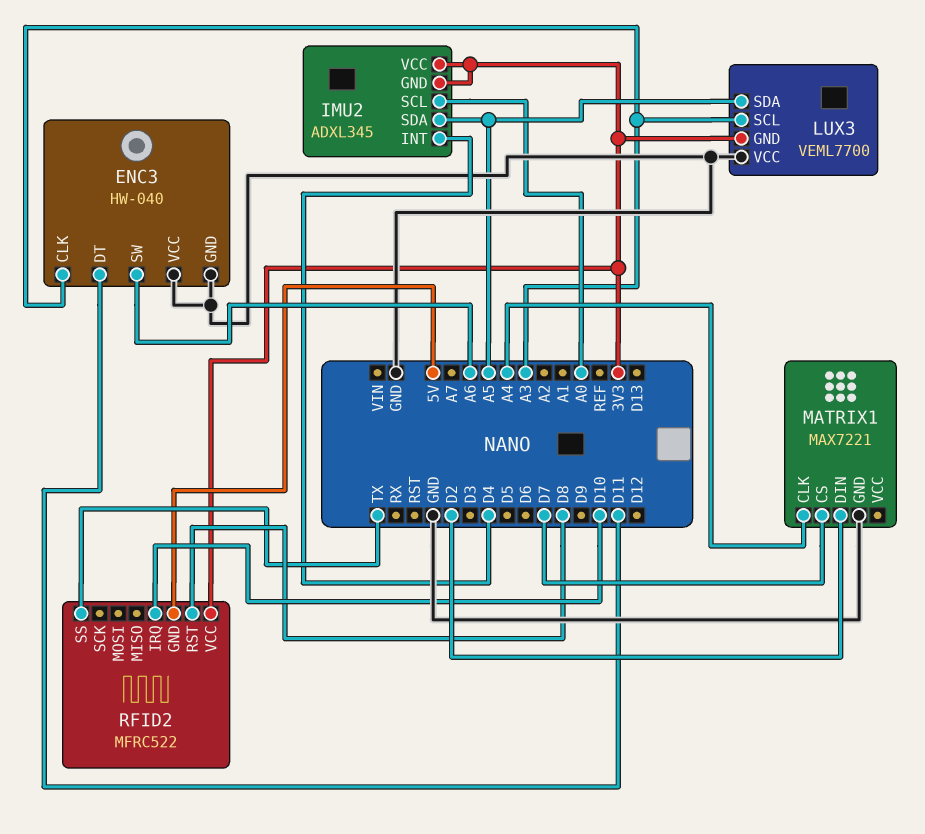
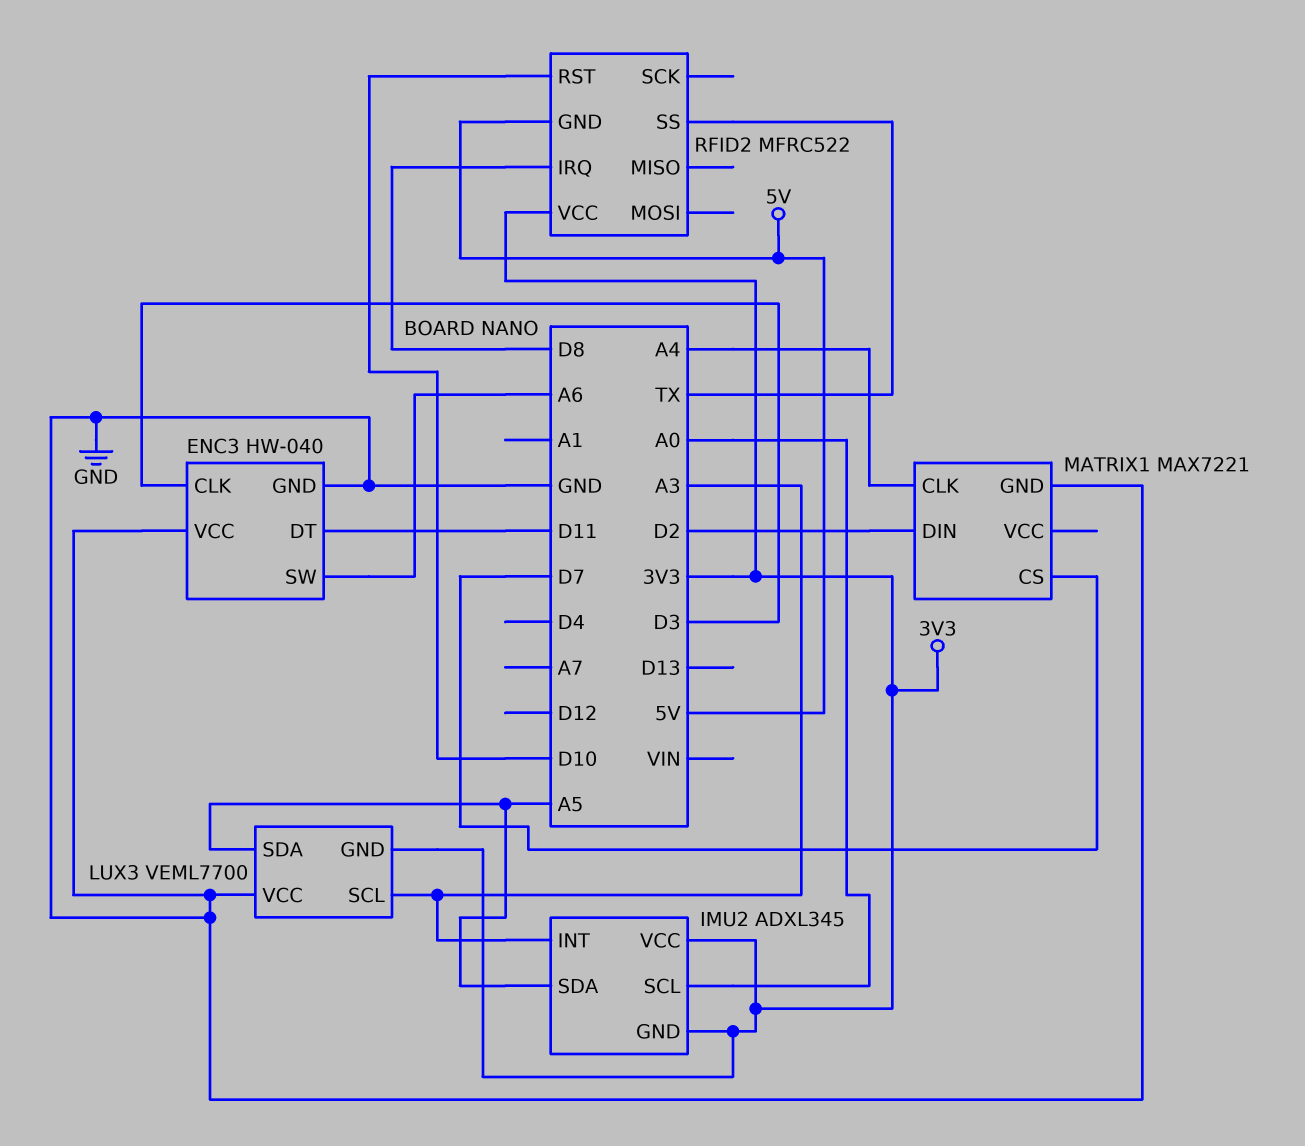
ENC3 pin CLK: A3 -> D3
IMU2 pin INT: D4 -> A3
RFID2 pin IRQ: D10 -> D8
RFID2 pin RST: D8 -> D10

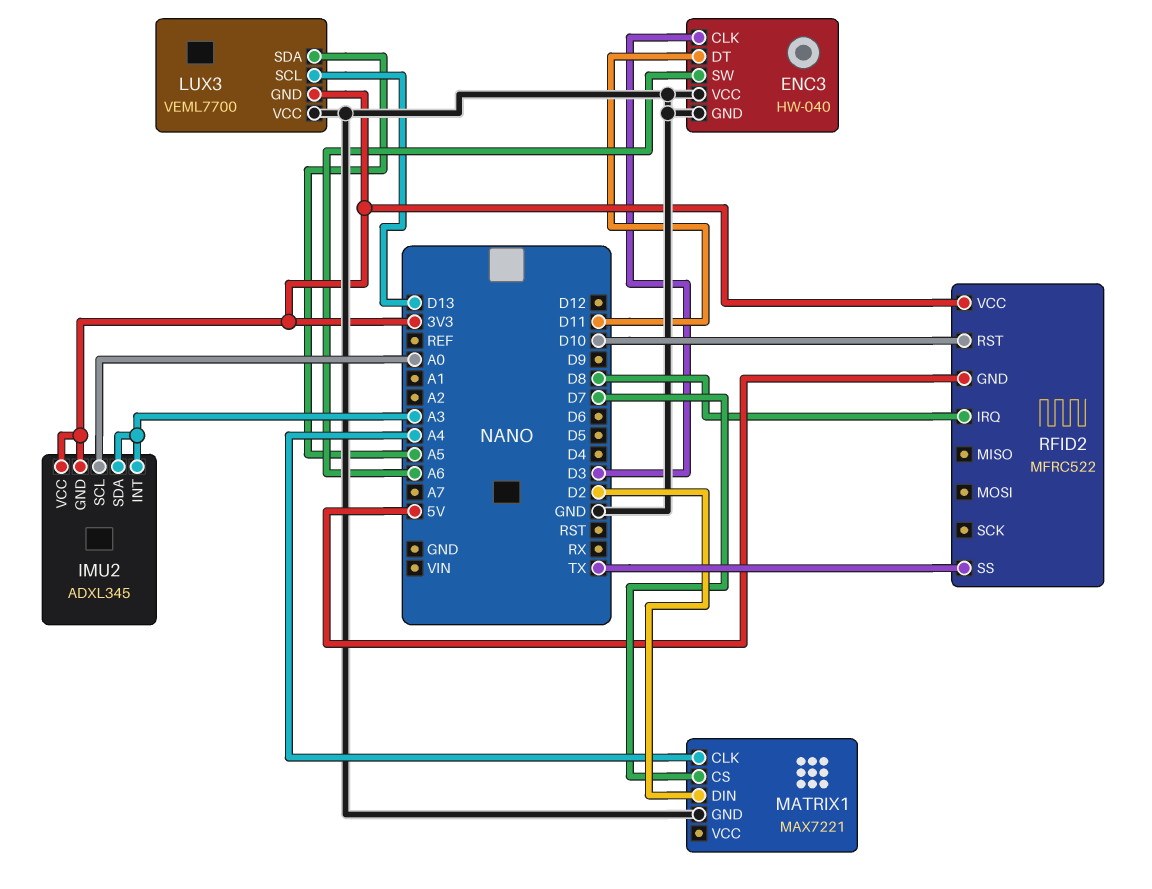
IMU2 pin SDA: A5 -> A3
LUX3 pin SCL: A3 -> D13

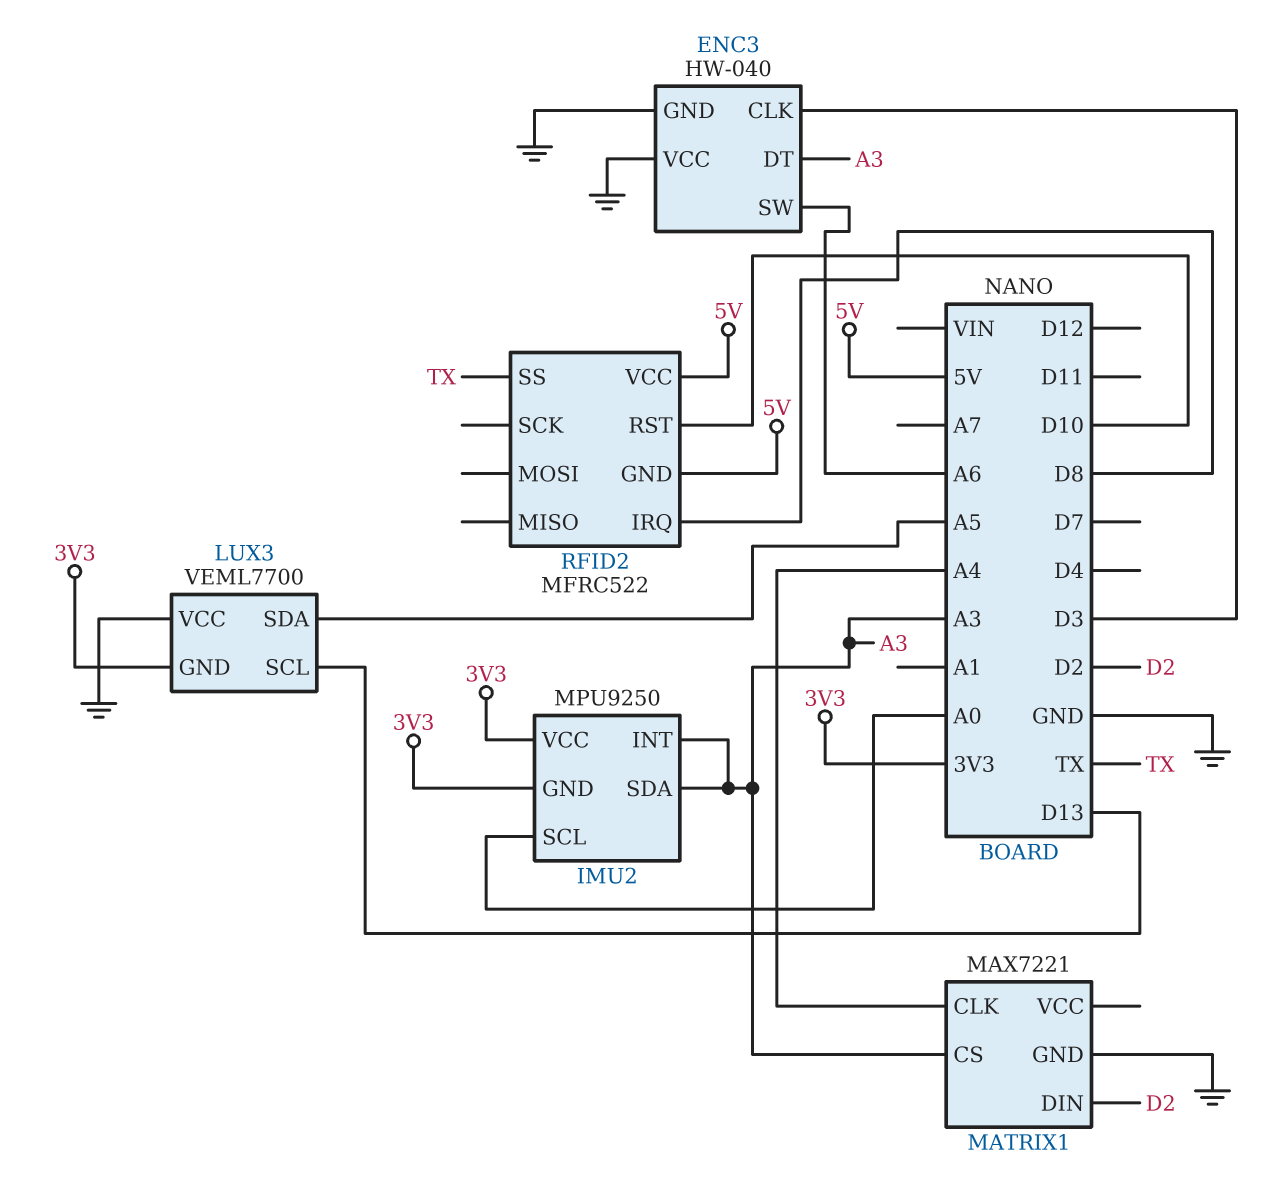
ENC3 pin DT: D11 -> A3
IMU2: ADXL345 -> MPU9250
MATRIX1 pin CS: D7 -> A3
RFID2 pin VCC: 3V3 -> 5V

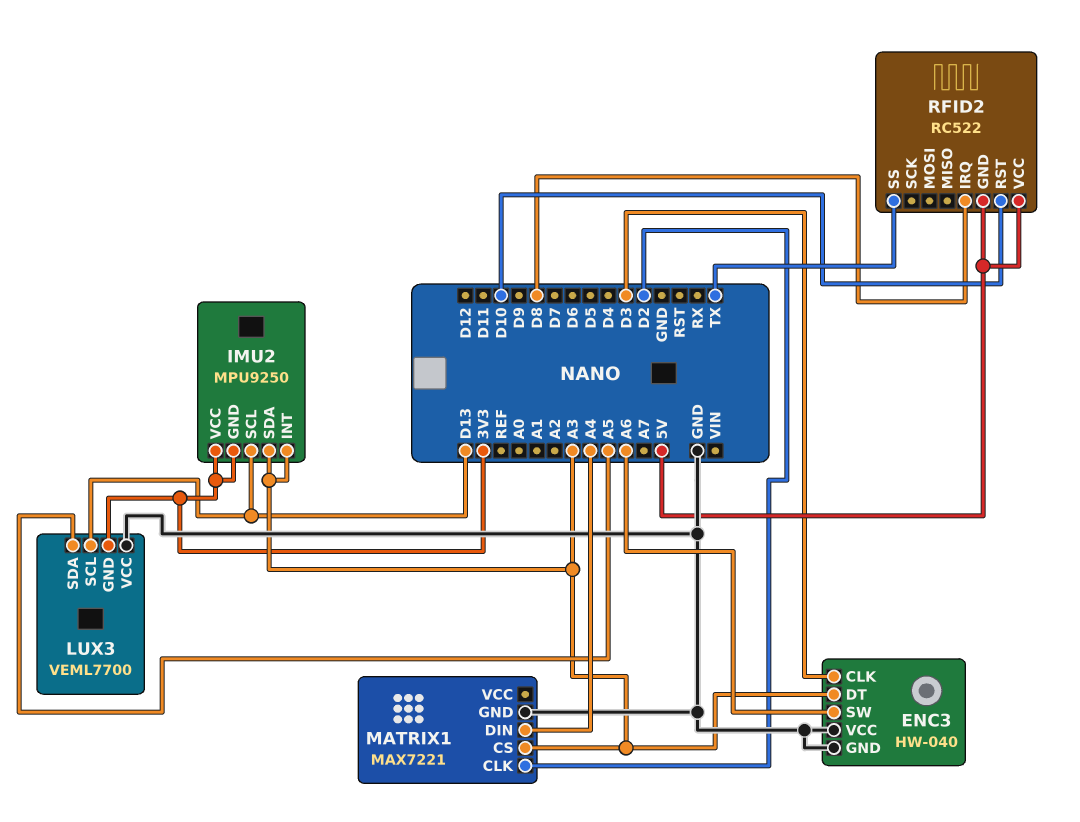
IMU2 pin SCL: A0 -> D13
MATRIX1 pin CLK: A4 -> D2
MATRIX1 pin DIN: D2 -> A4
RFID2: MFRC522 -> RC522

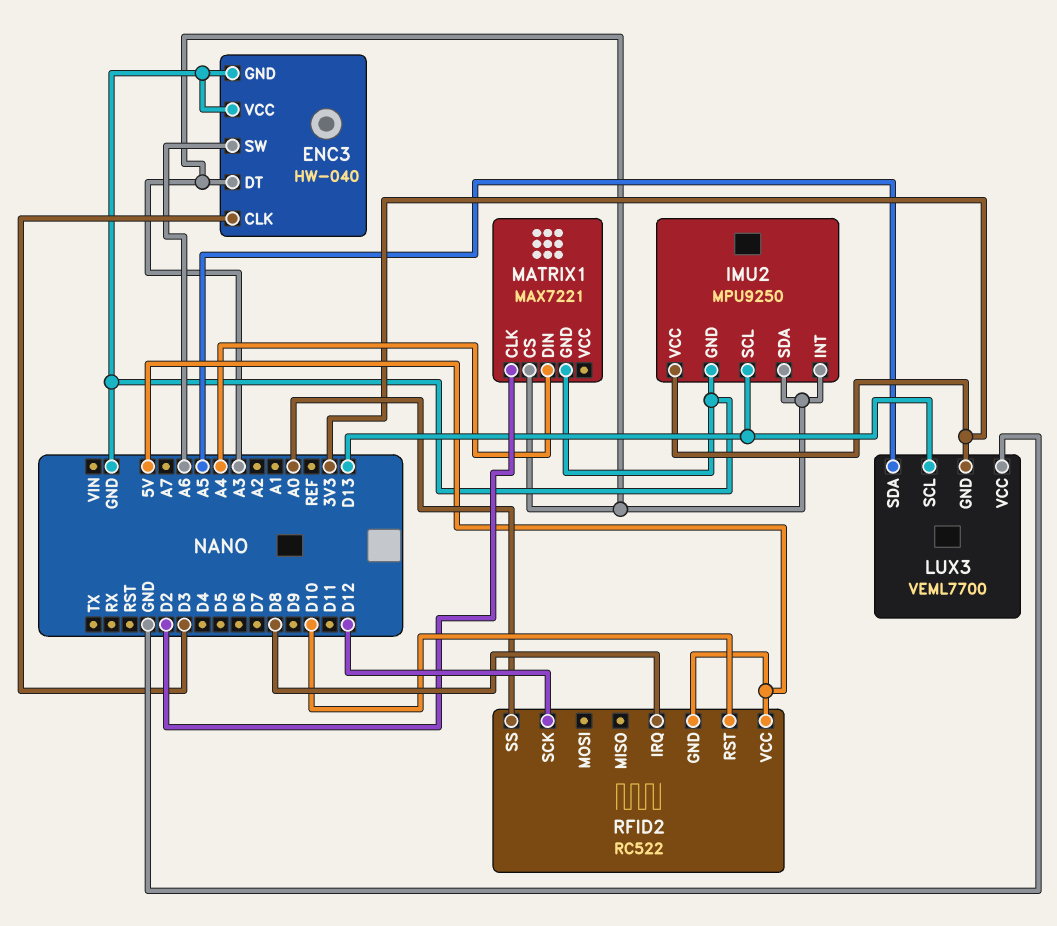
IMU2 pin GND: 3V3 -> GND
RFID2 pin SCK: none -> D12
RFID2 pin SS: TX -> A0

